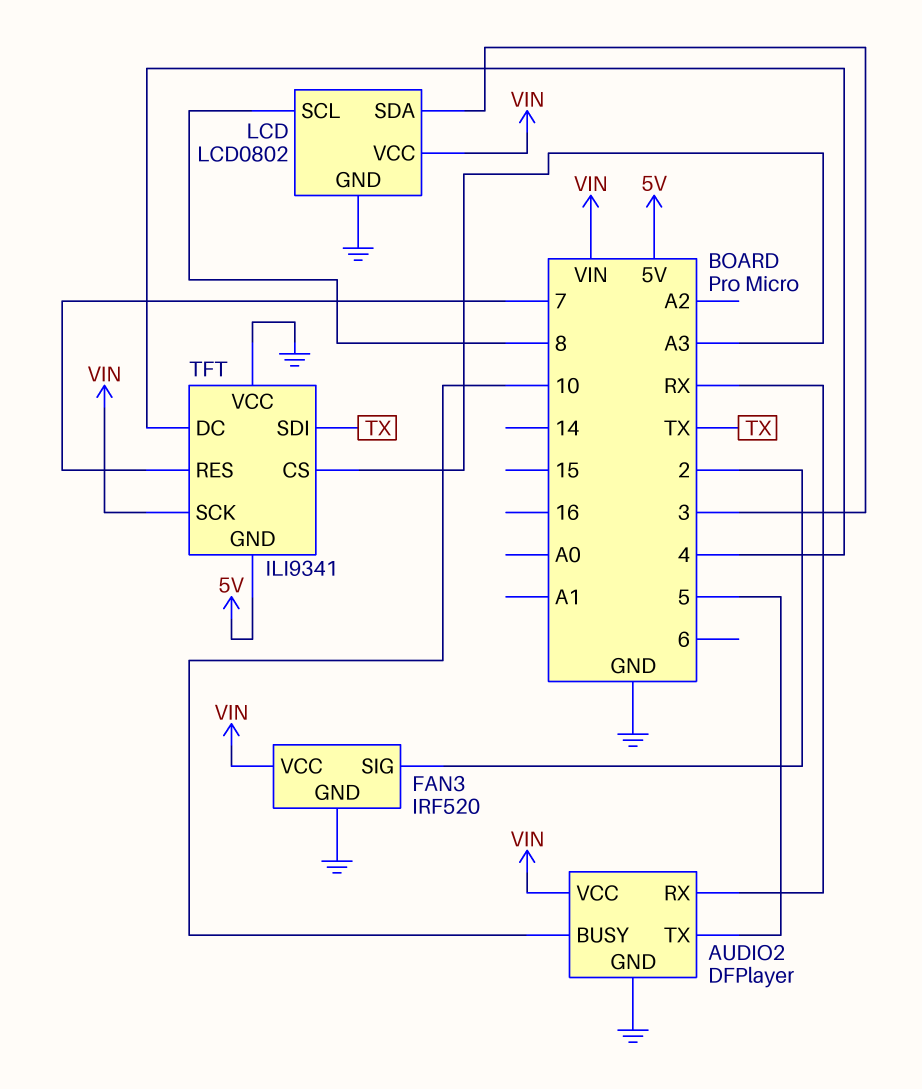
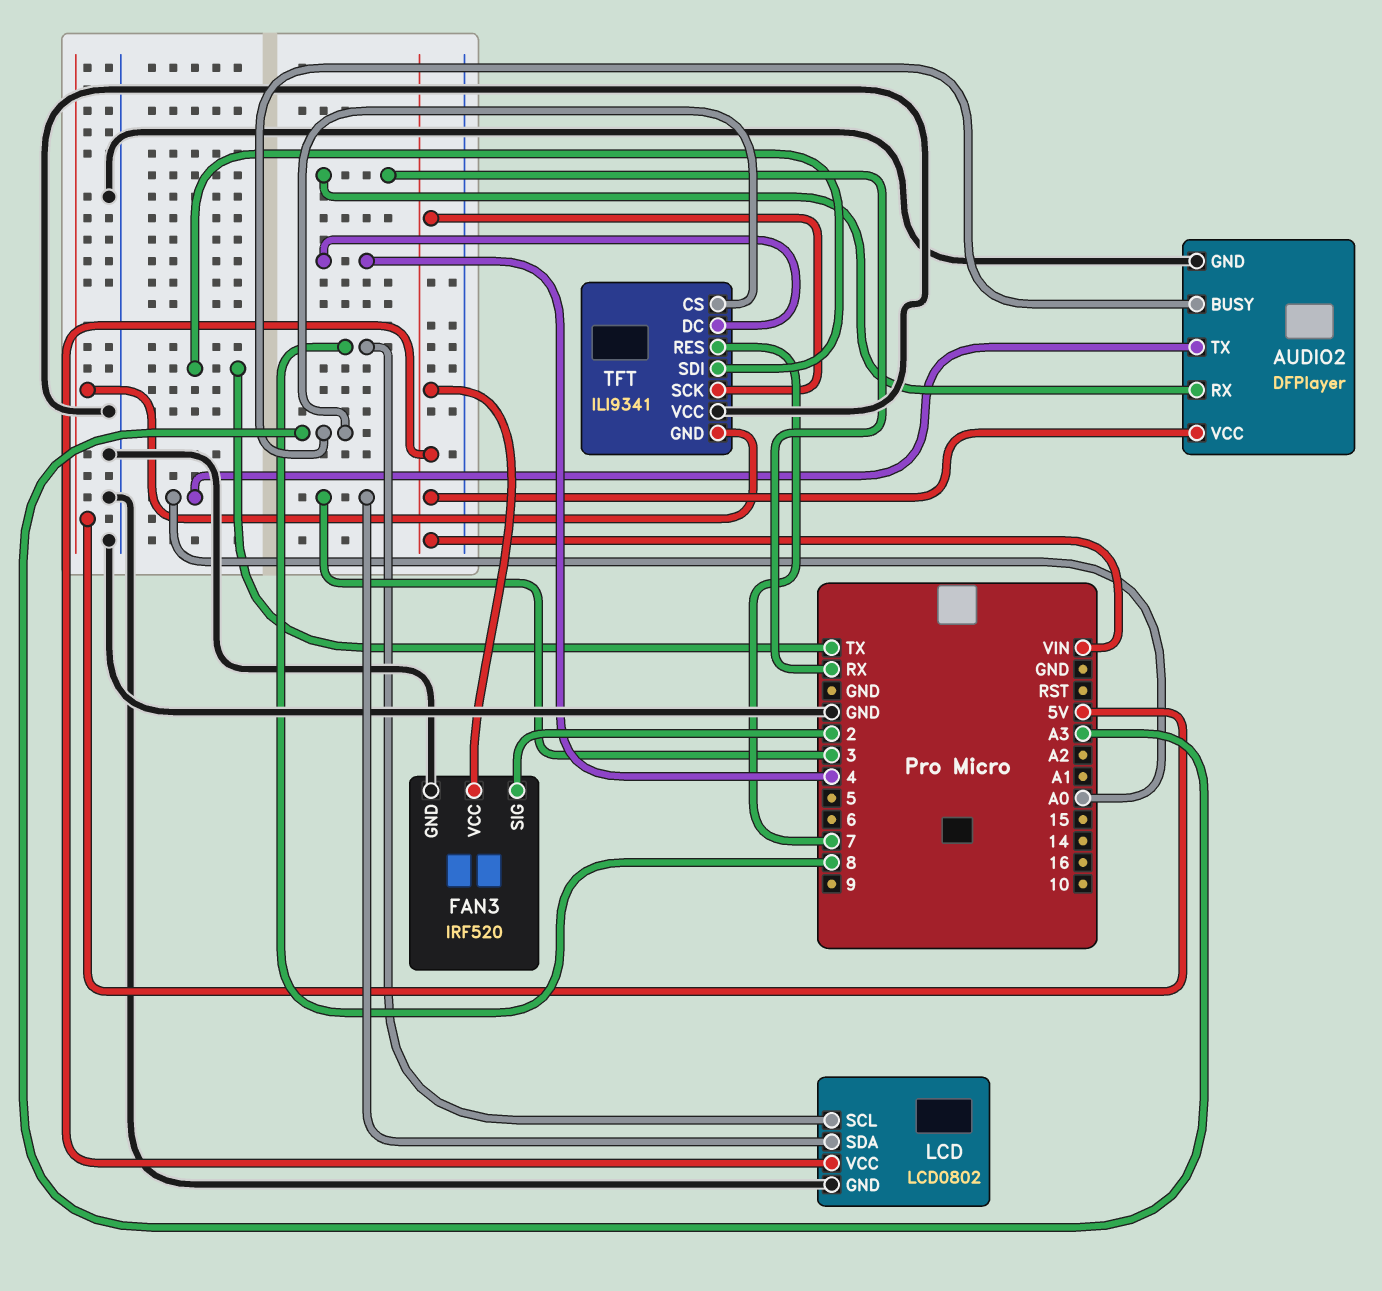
AUDIO2 pin BUSY: 10 -> A3
AUDIO2 pin TX: 5 -> A0

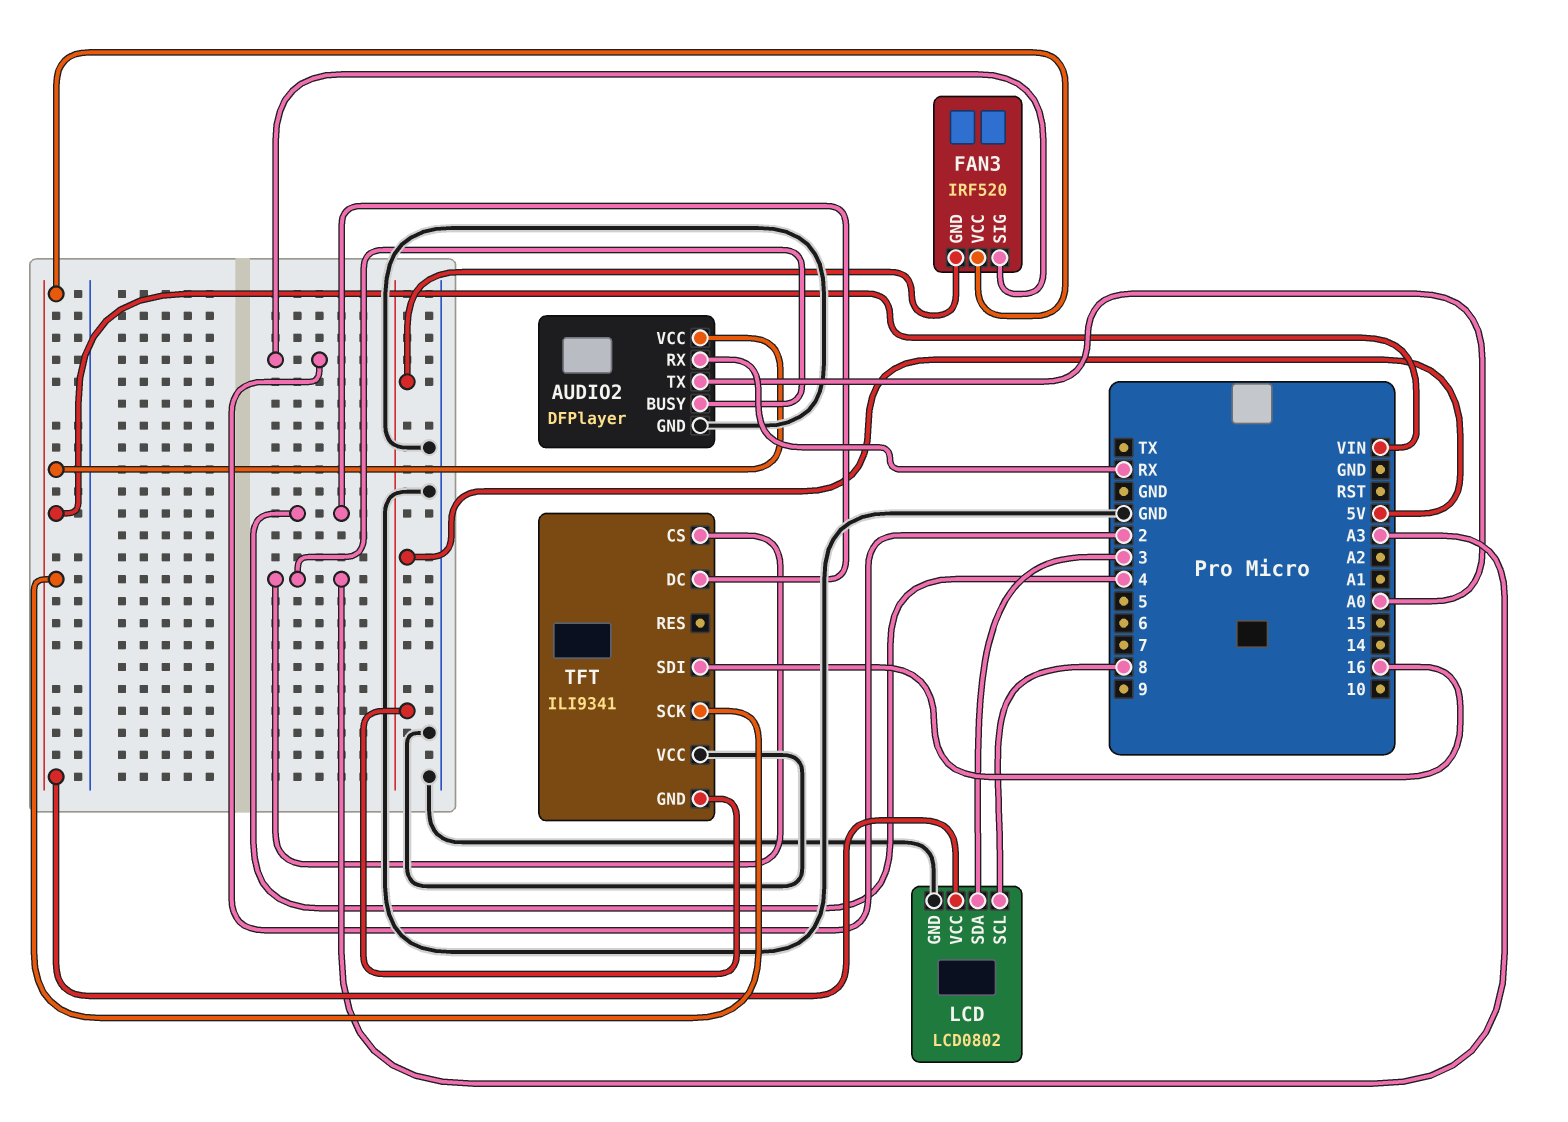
FAN3 pin GND: GND -> 5V
TFT pin RES: 7 -> none
TFT pin SDI: TX -> 16

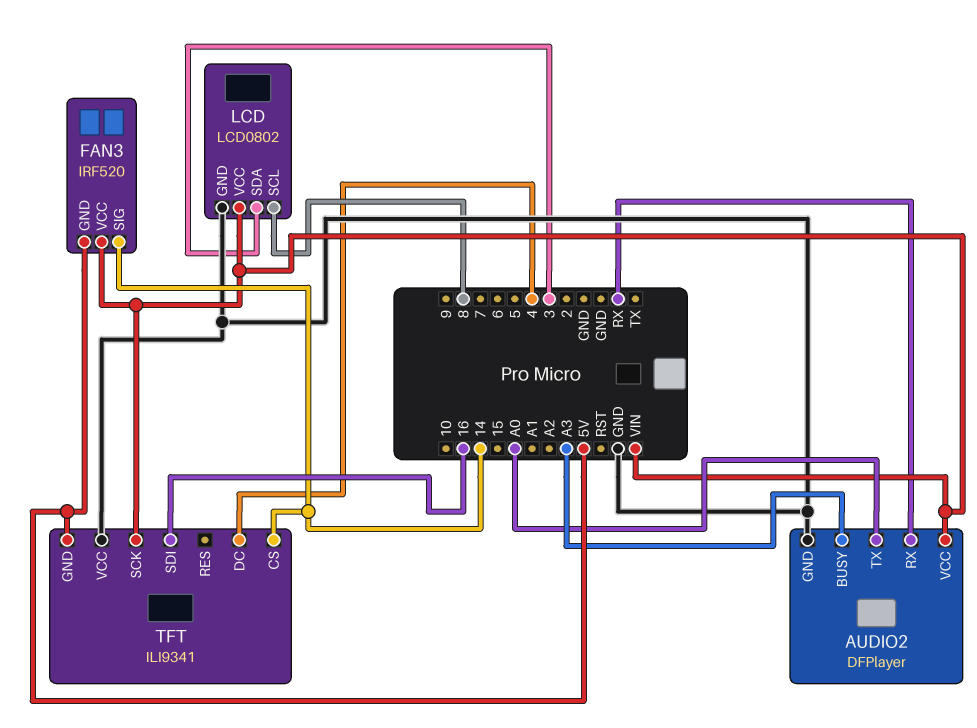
FAN3 pin SIG: 2 -> 14
TFT pin CS: A3 -> 14

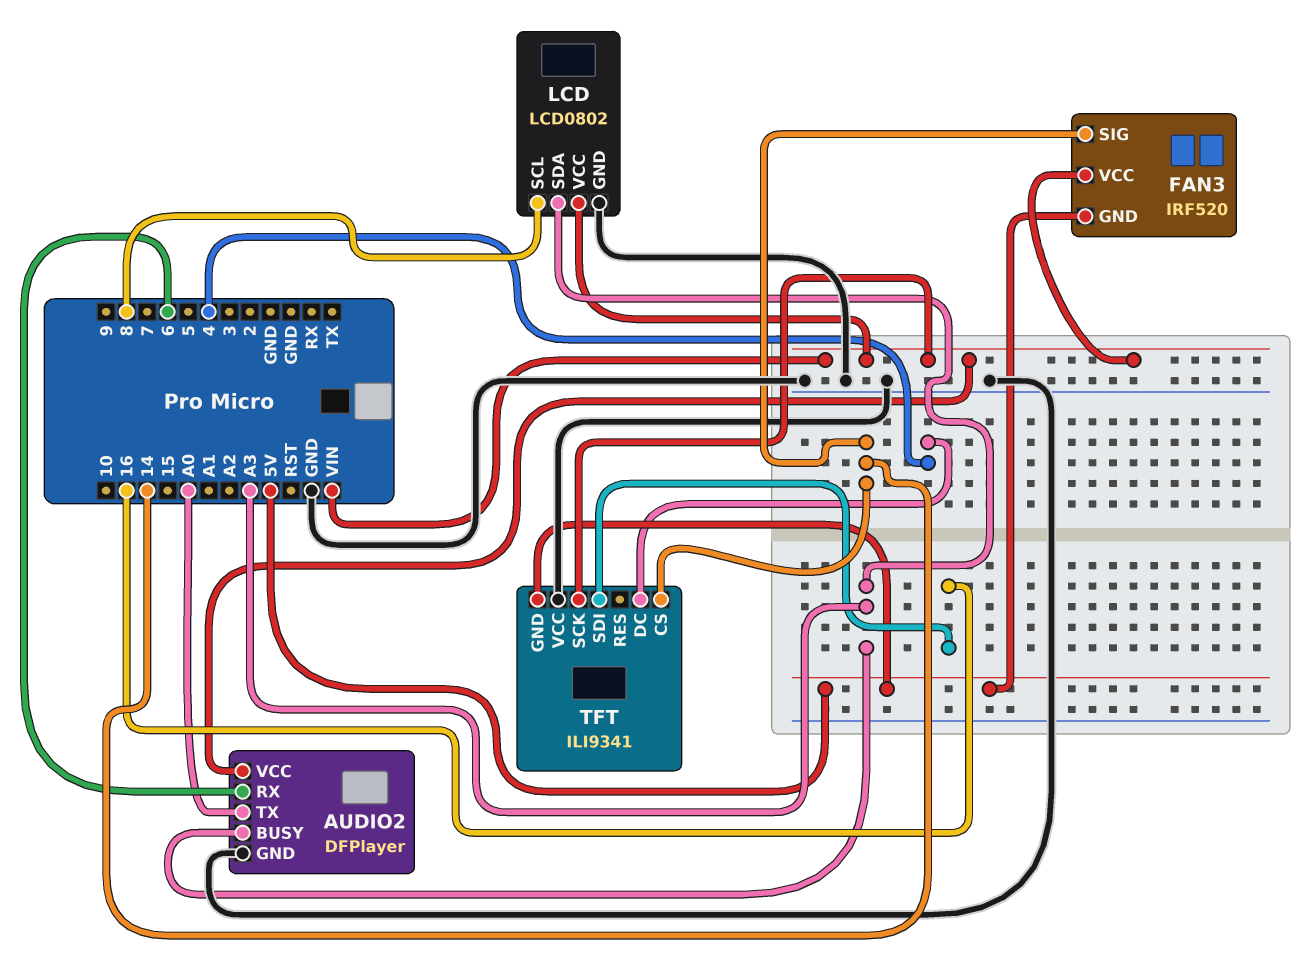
AUDIO2 pin RX: RX -> 6
LCD pin SDA: 3 -> A3

